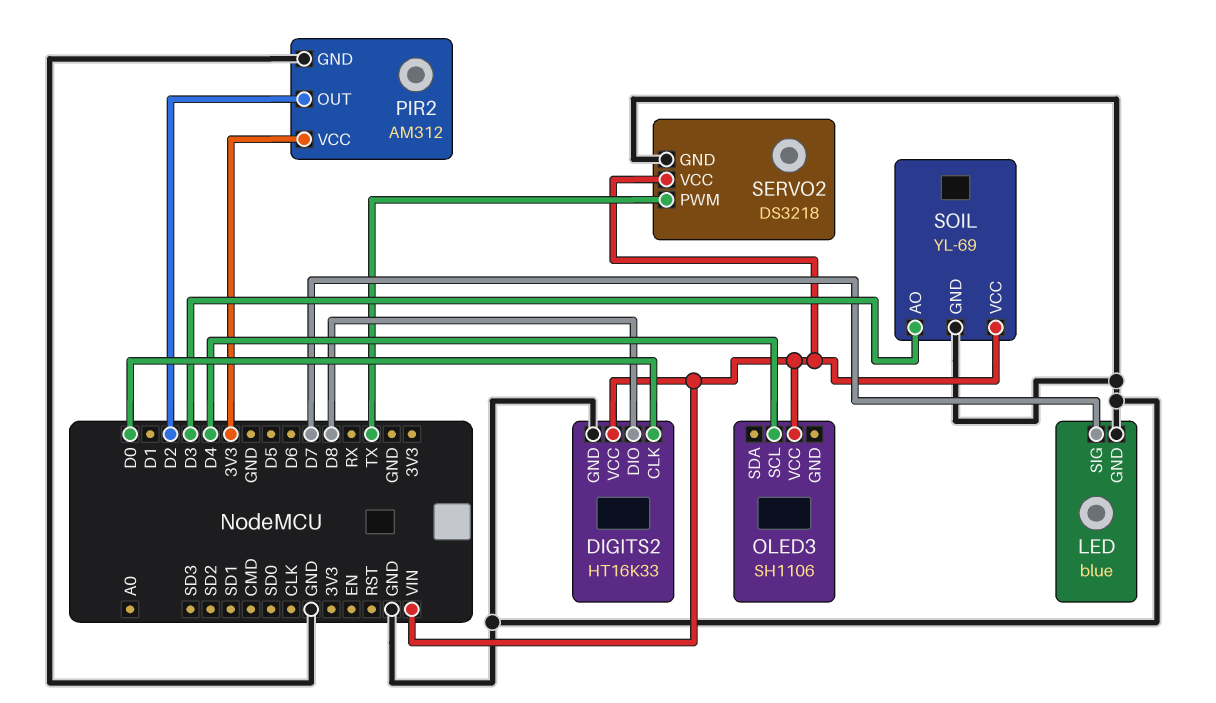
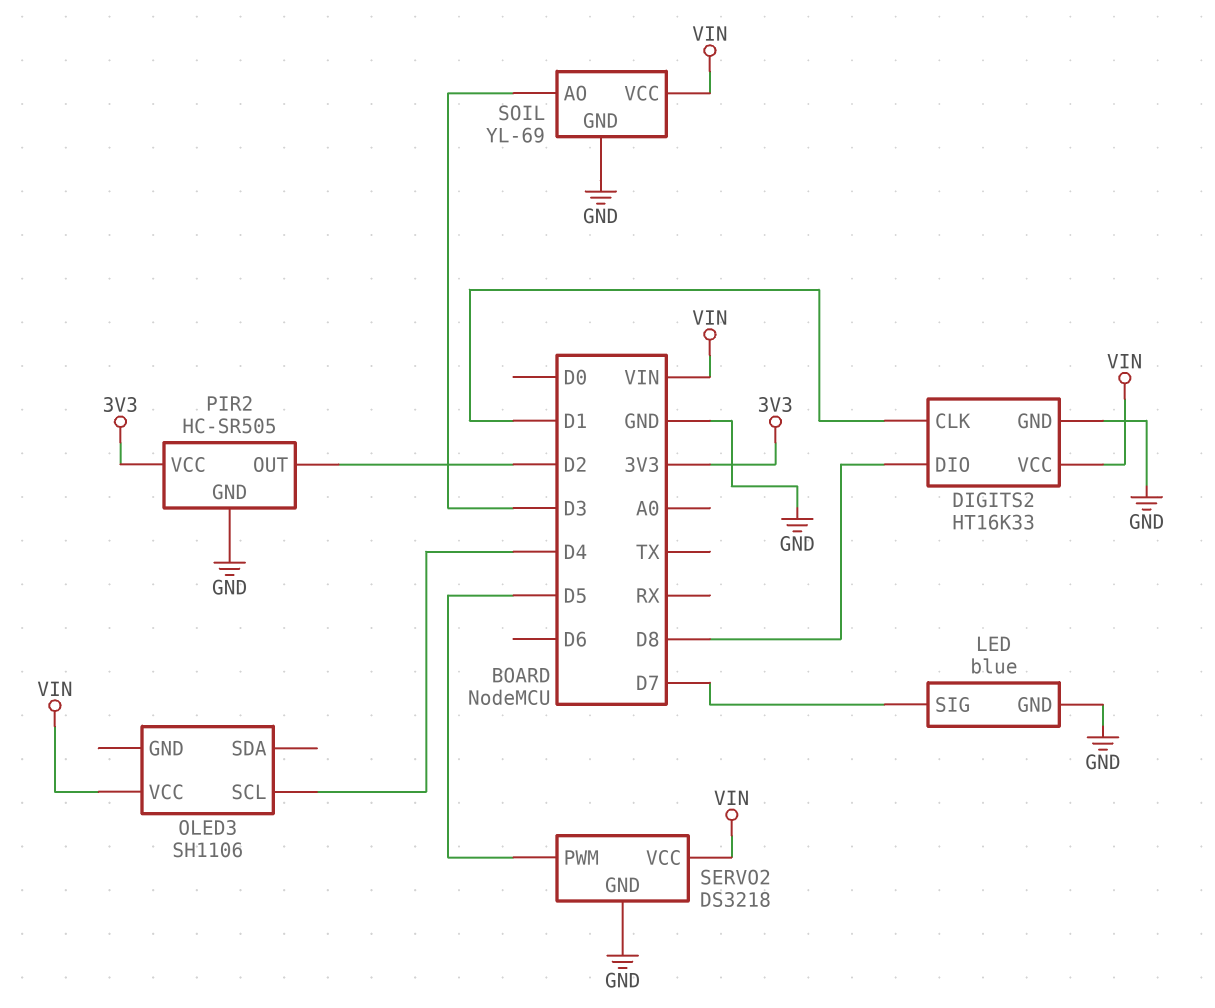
DIGITS2 pin CLK: D0 -> D1
PIR2: AM312 -> HC-SR505
SERVO2 pin PWM: TX -> D5

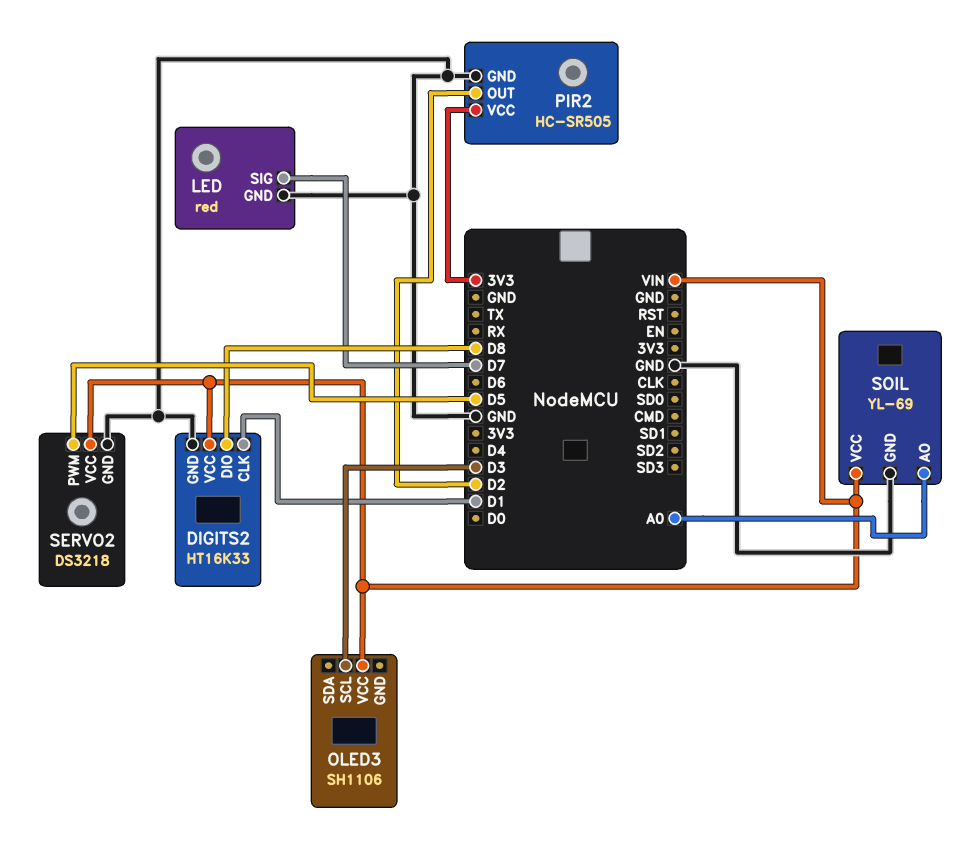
LED: blue -> red
OLED3 pin SCL: D4 -> D3
SOIL pin AO: D3 -> A0

